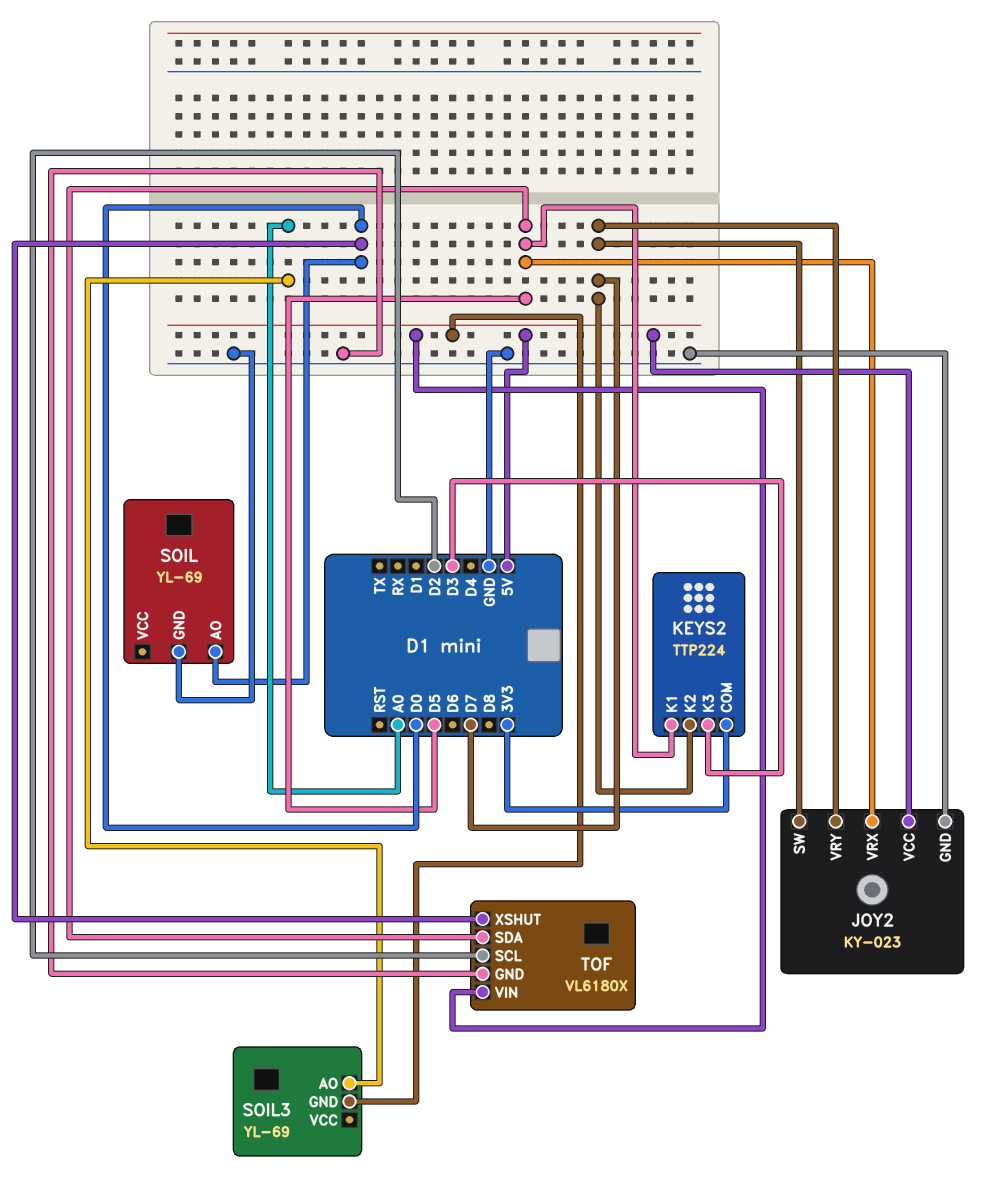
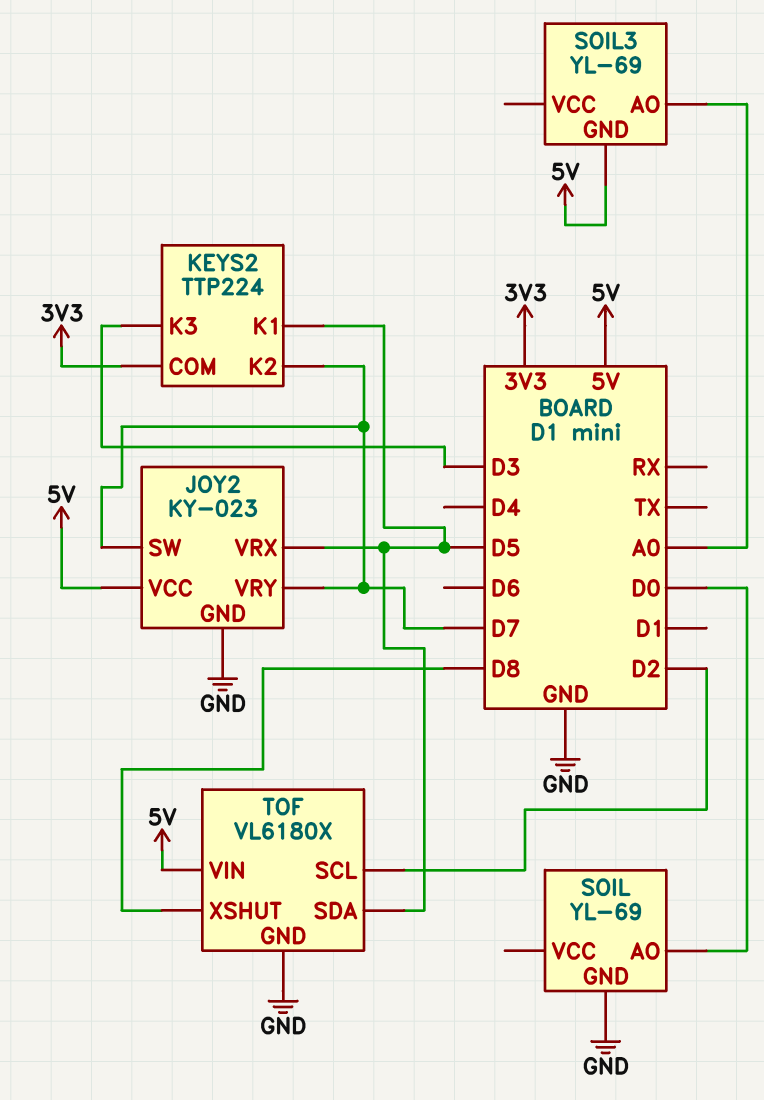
TOF pin XSHUT: D0 -> D8

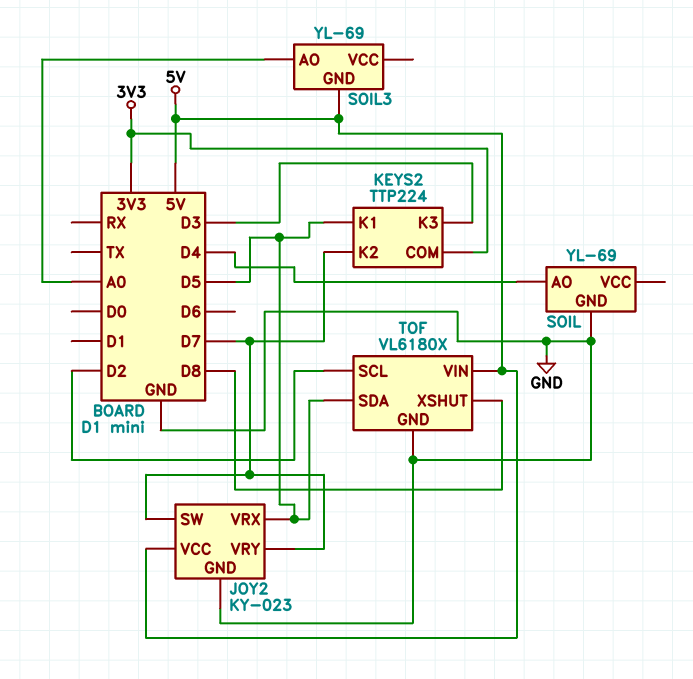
SOIL pin AO: D0 -> D4

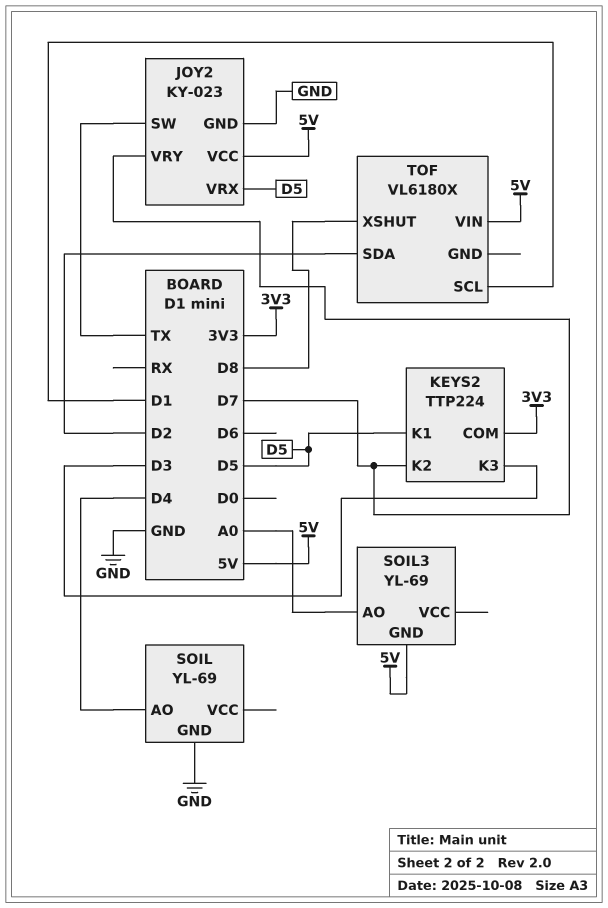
JOY2 pin SW: D7 -> TX
TOF pin GND: GND -> none
TOF pin SCL: D2 -> D1
TOF pin SDA: D5 -> D2

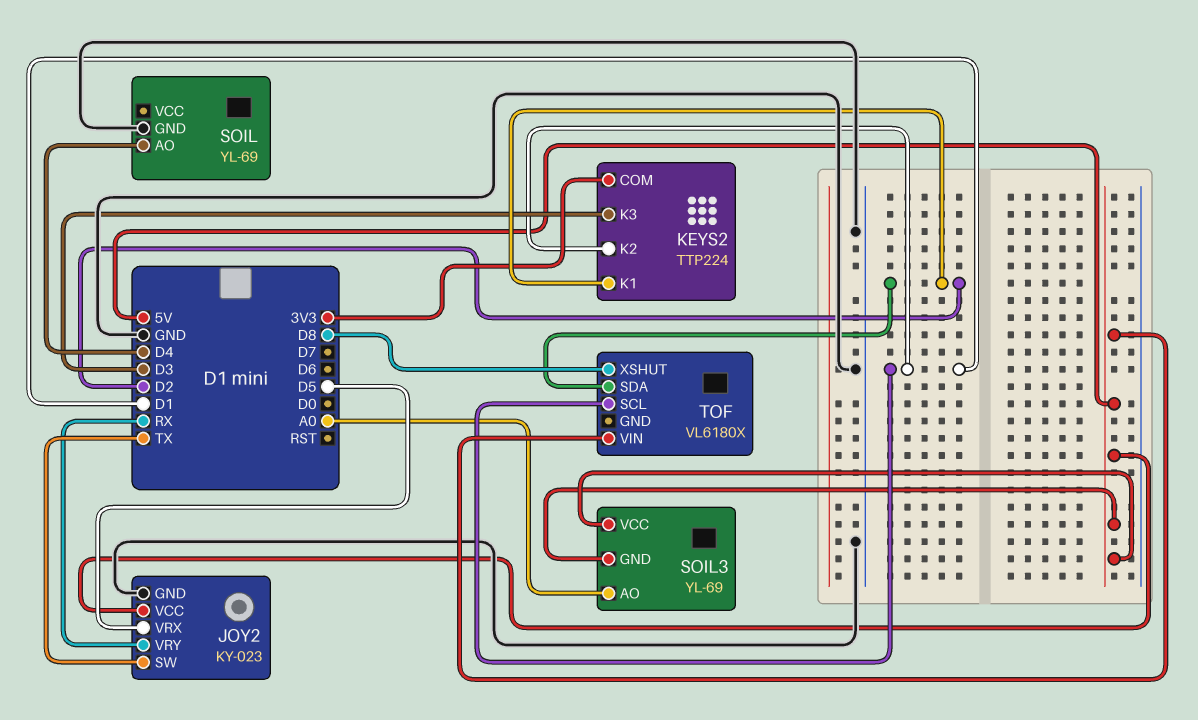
JOY2 pin VRY: D7 -> RX
KEYS2 pin K1: D5 -> D2
KEYS2 pin K2: D7 -> D1
SOIL3 pin VCC: none -> 5V

